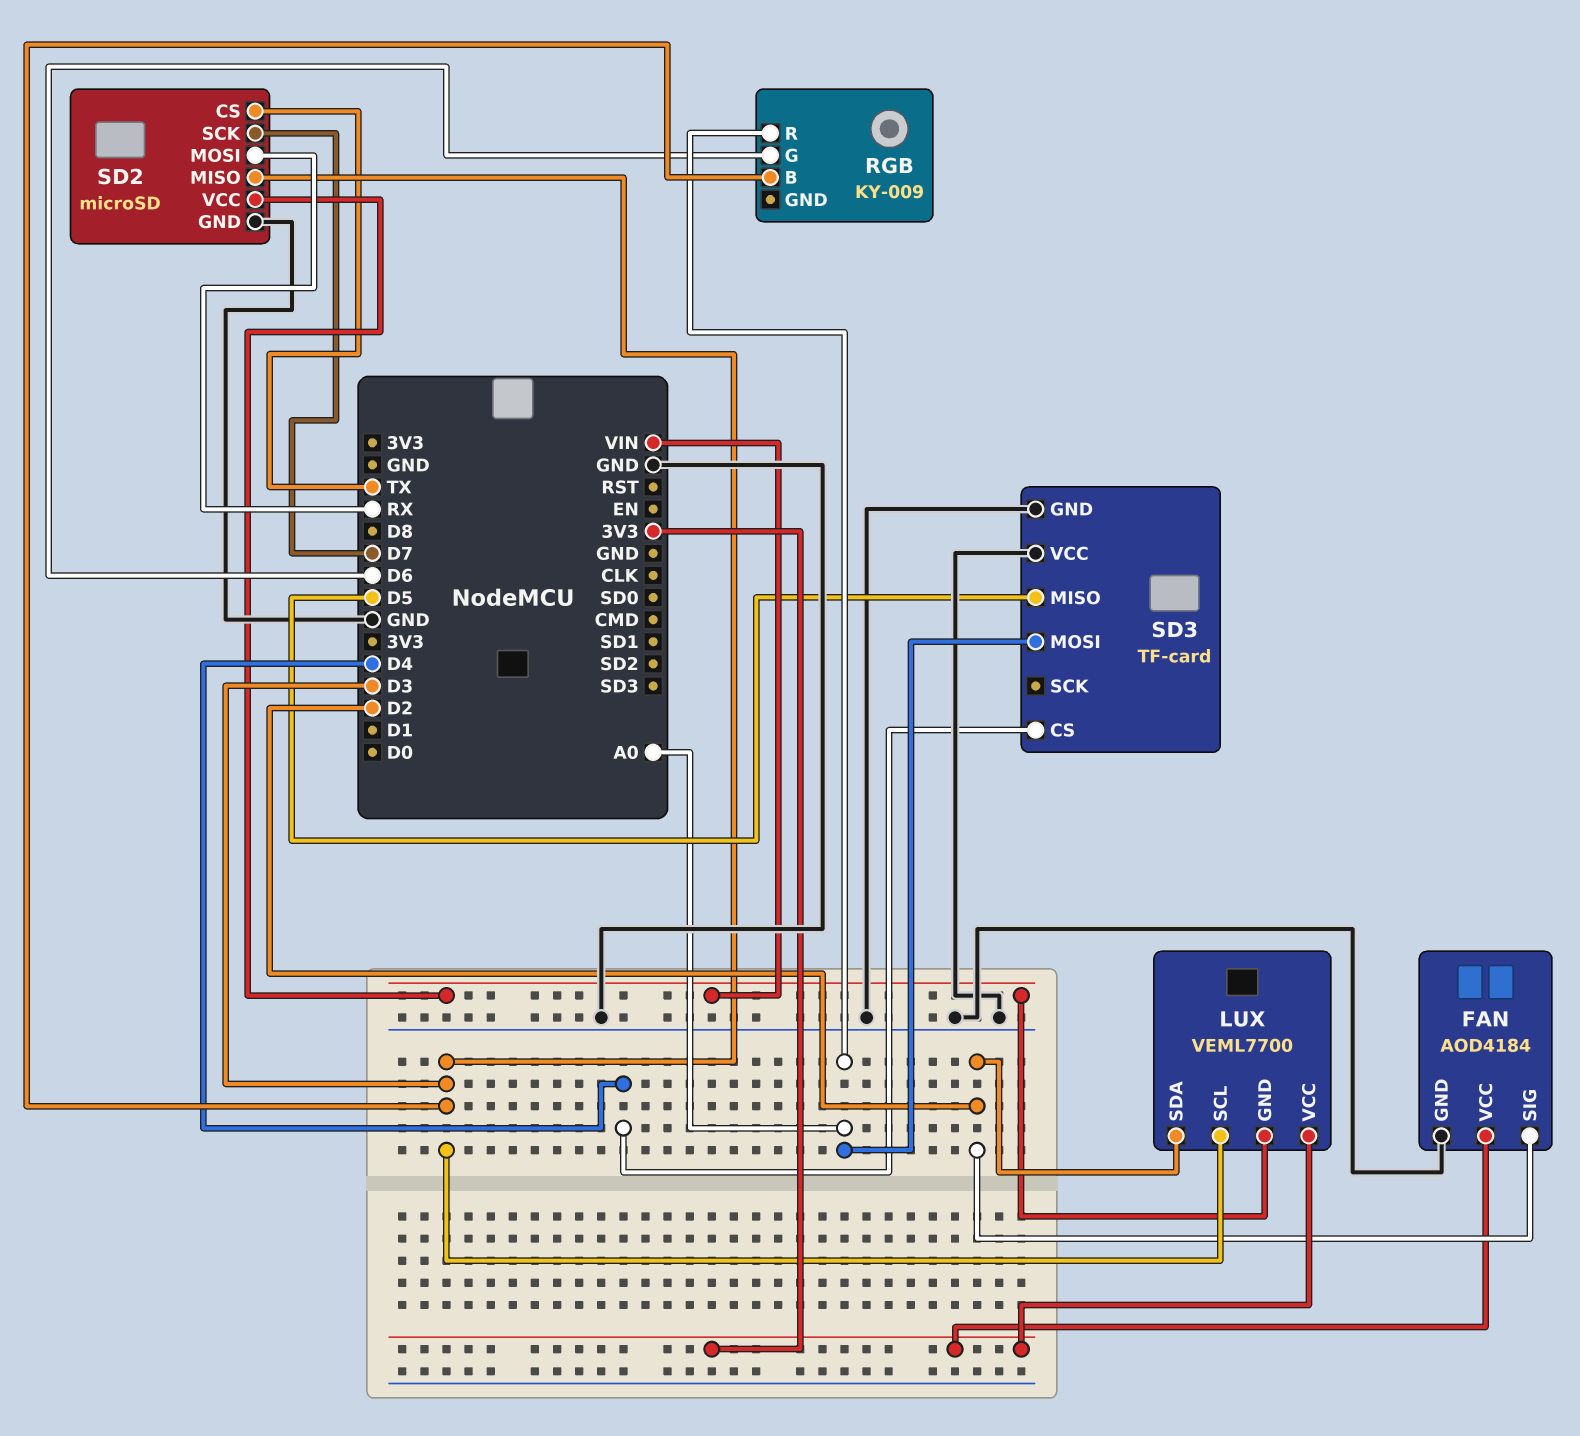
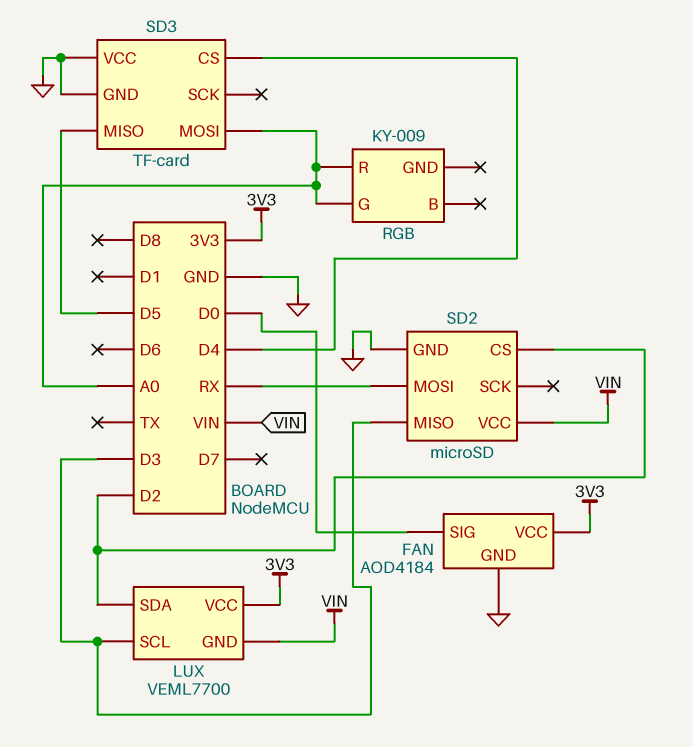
FAN pin SIG: D2 -> D0
RGB pin B: D3 -> none
RGB pin G: D6 -> A0
SD2 pin CS: TX -> D2
SD2 pin SCK: D7 -> none

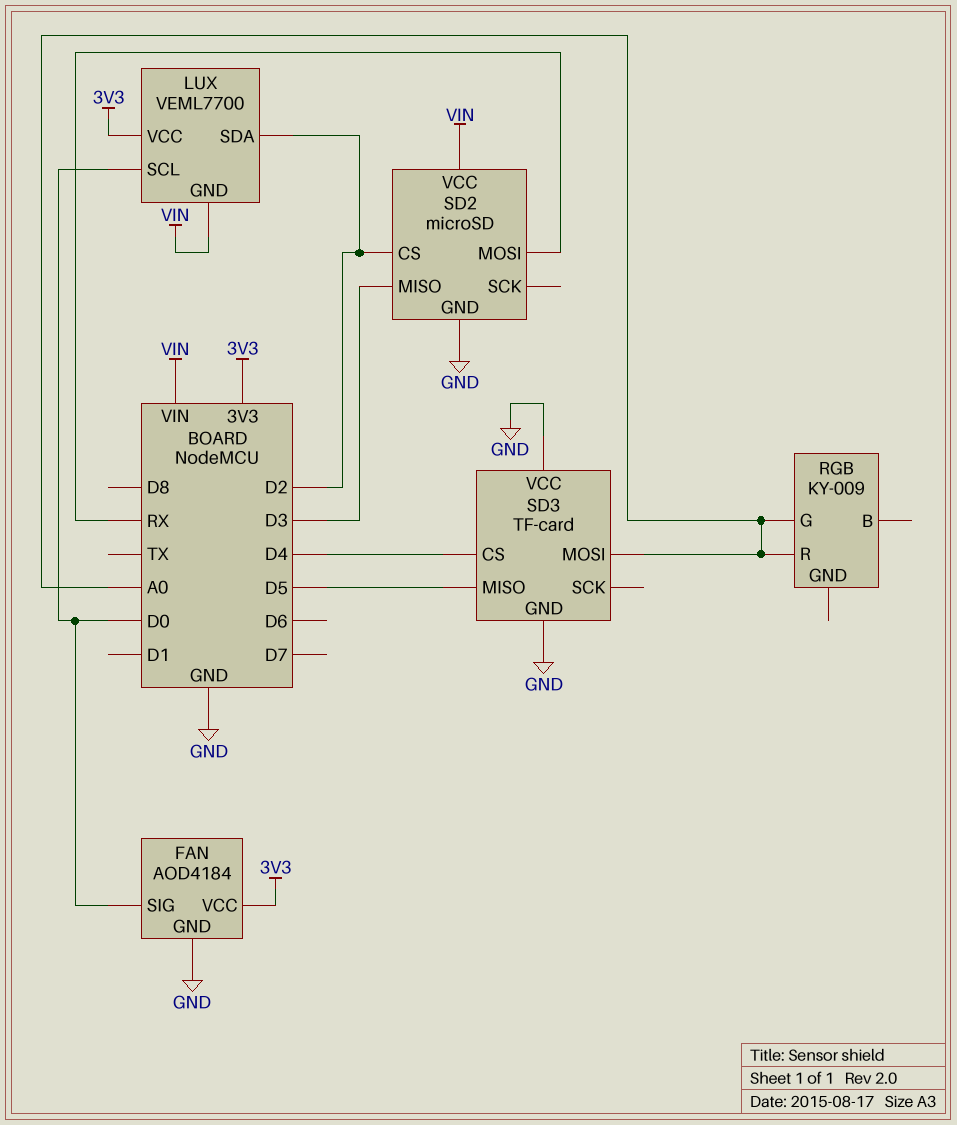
LUX pin SCL: D3 -> D0

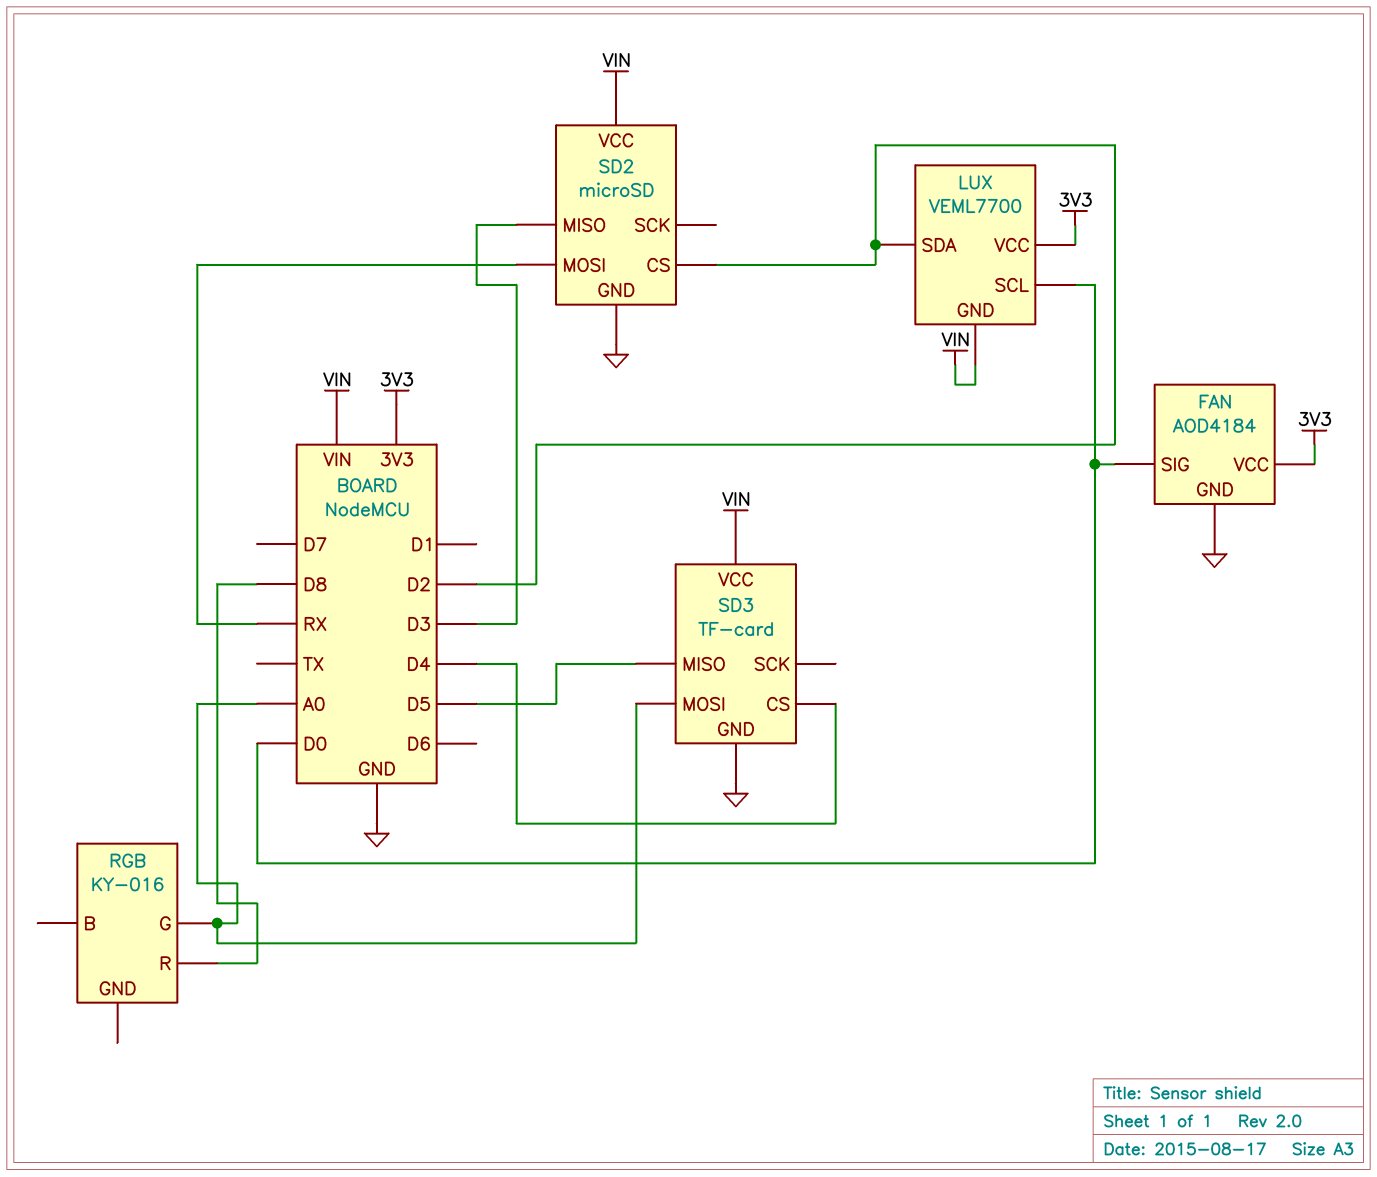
RGB: KY-009 -> KY-016
RGB pin R: A0 -> D8
SD3 pin VCC: GND -> VIN

